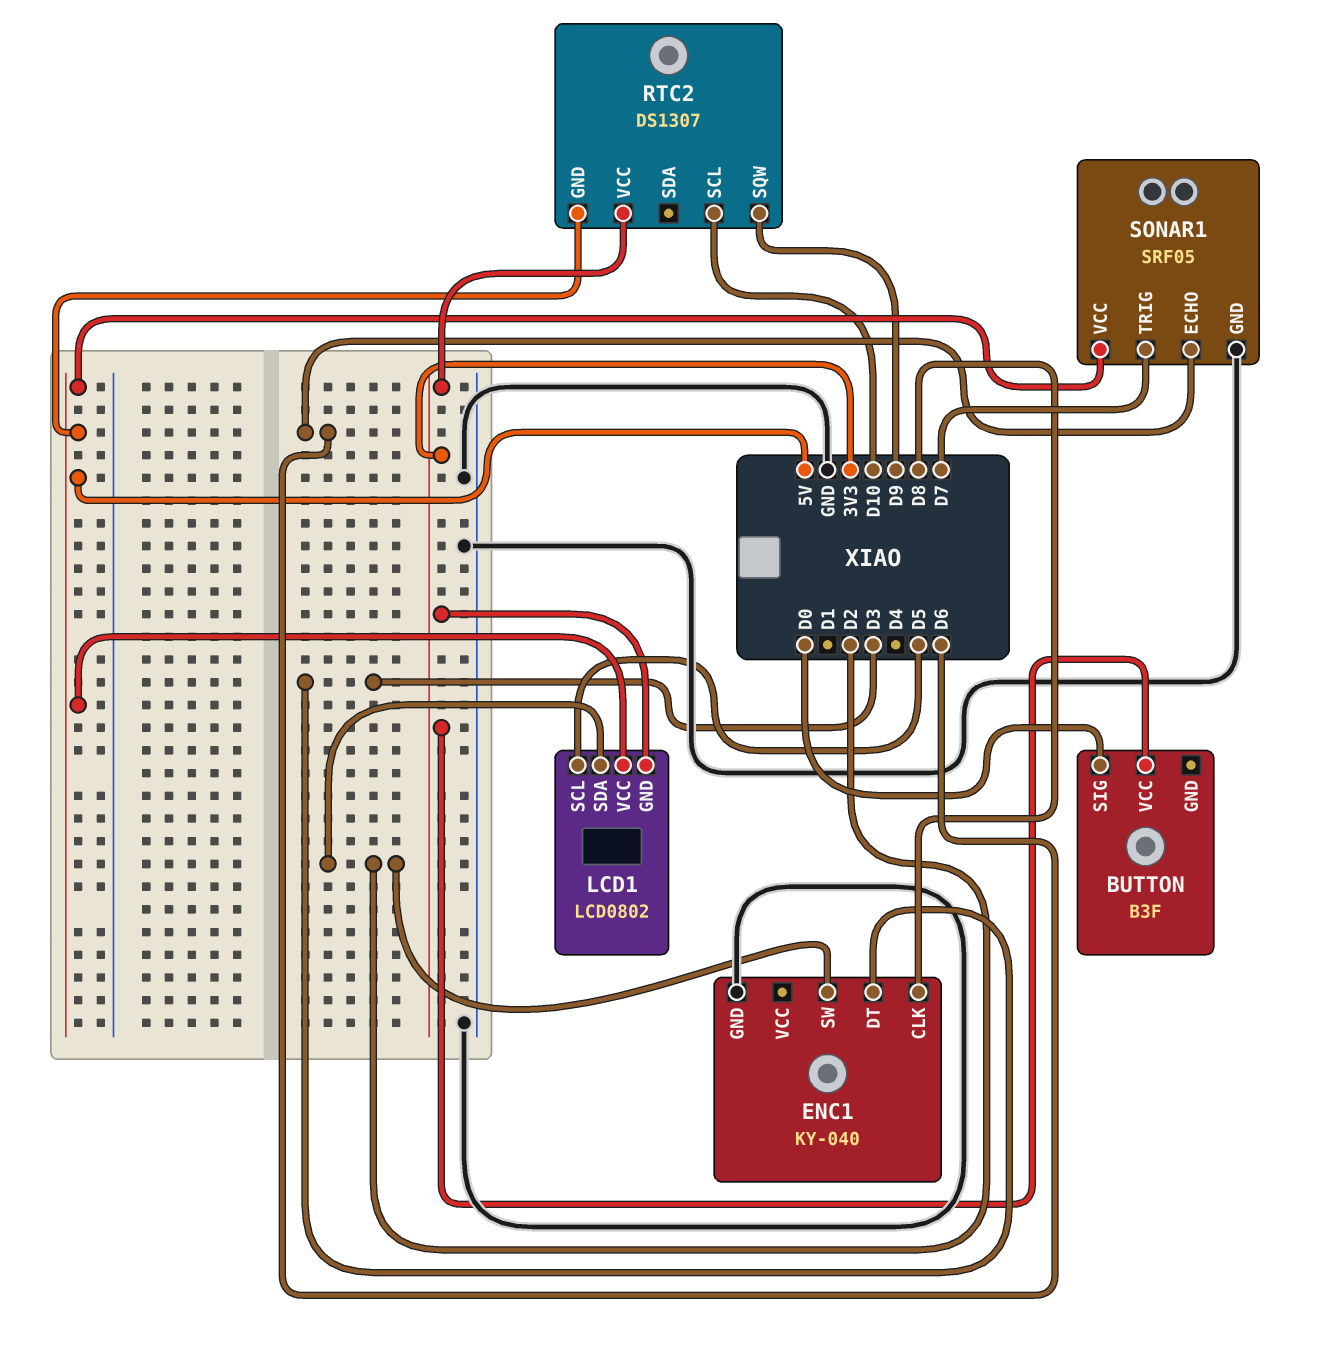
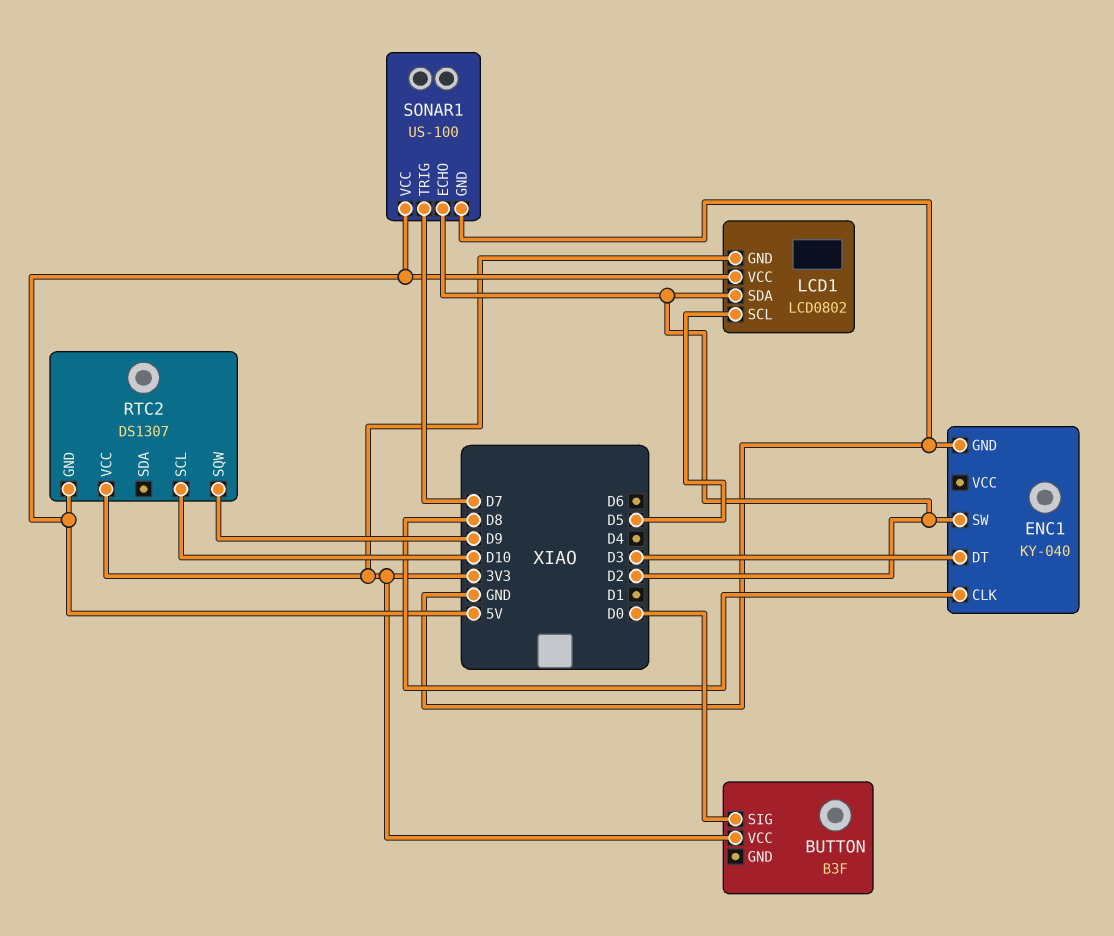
SONAR1: SRF05 -> US-100
SONAR1 pin ECHO: D6 -> D2

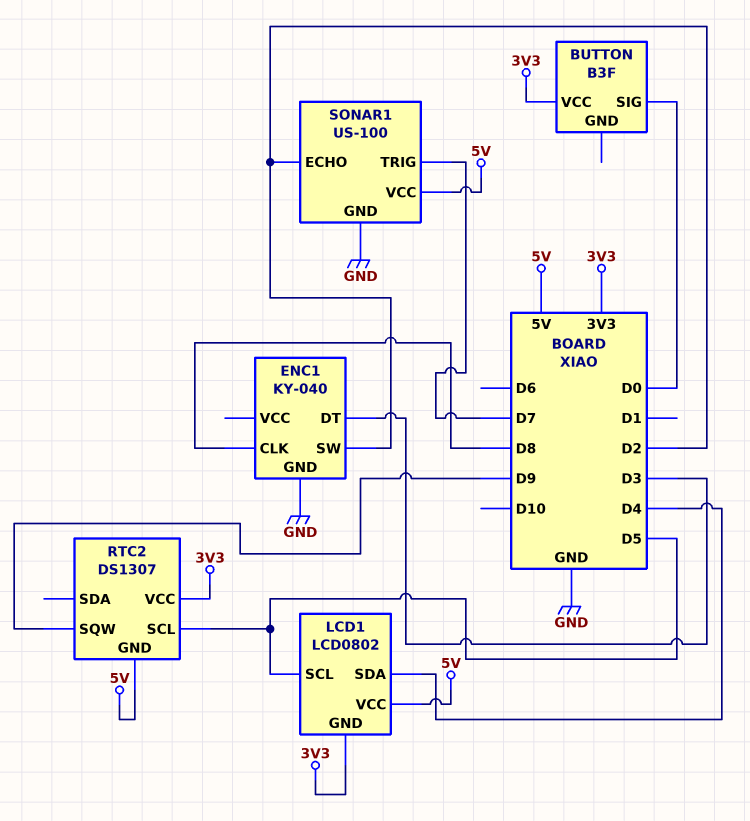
LCD1 pin SDA: D2 -> D4
RTC2 pin SCL: D10 -> D5

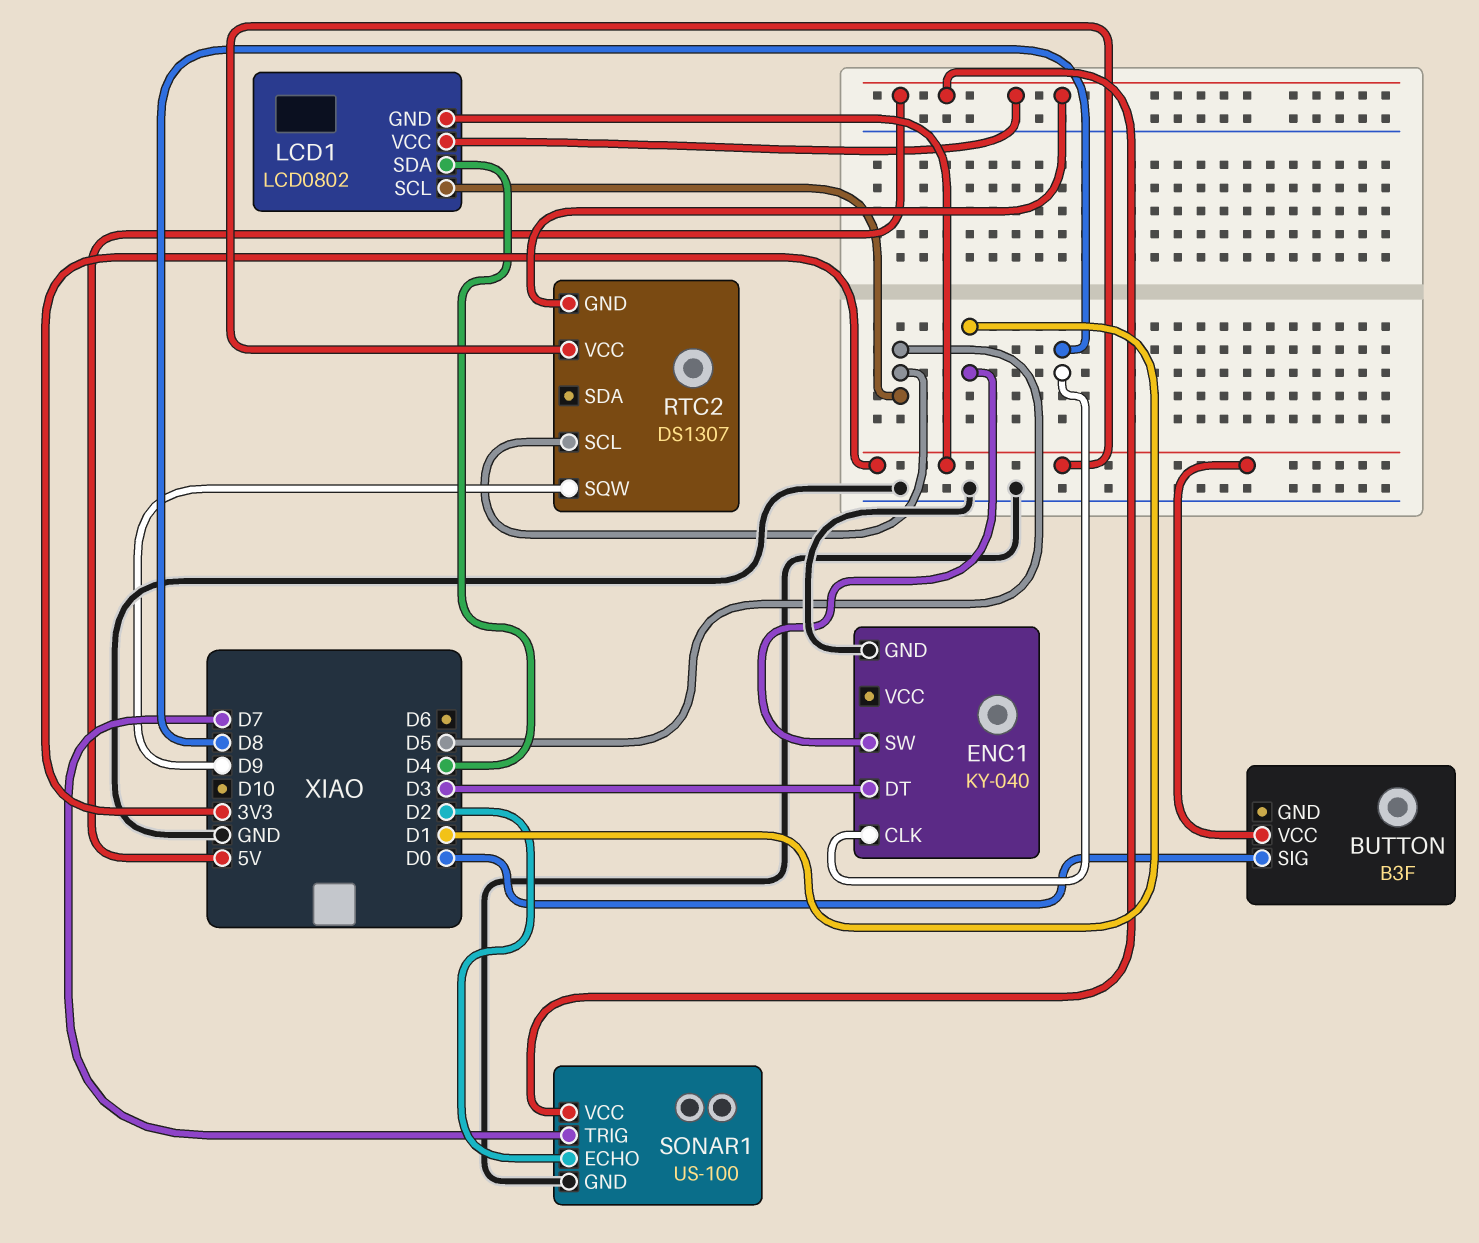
ENC1 pin SW: D2 -> D1

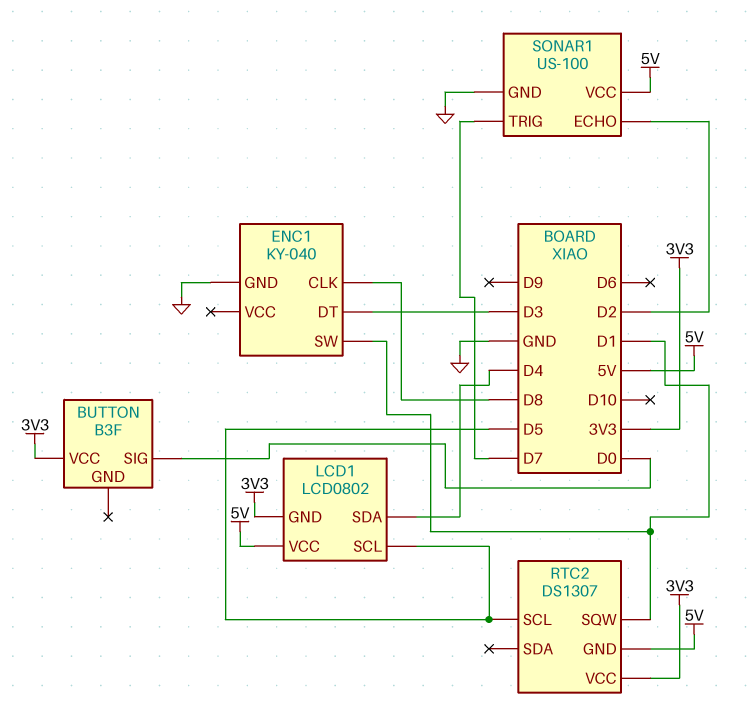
RTC2 pin SQW: D9 -> D1

